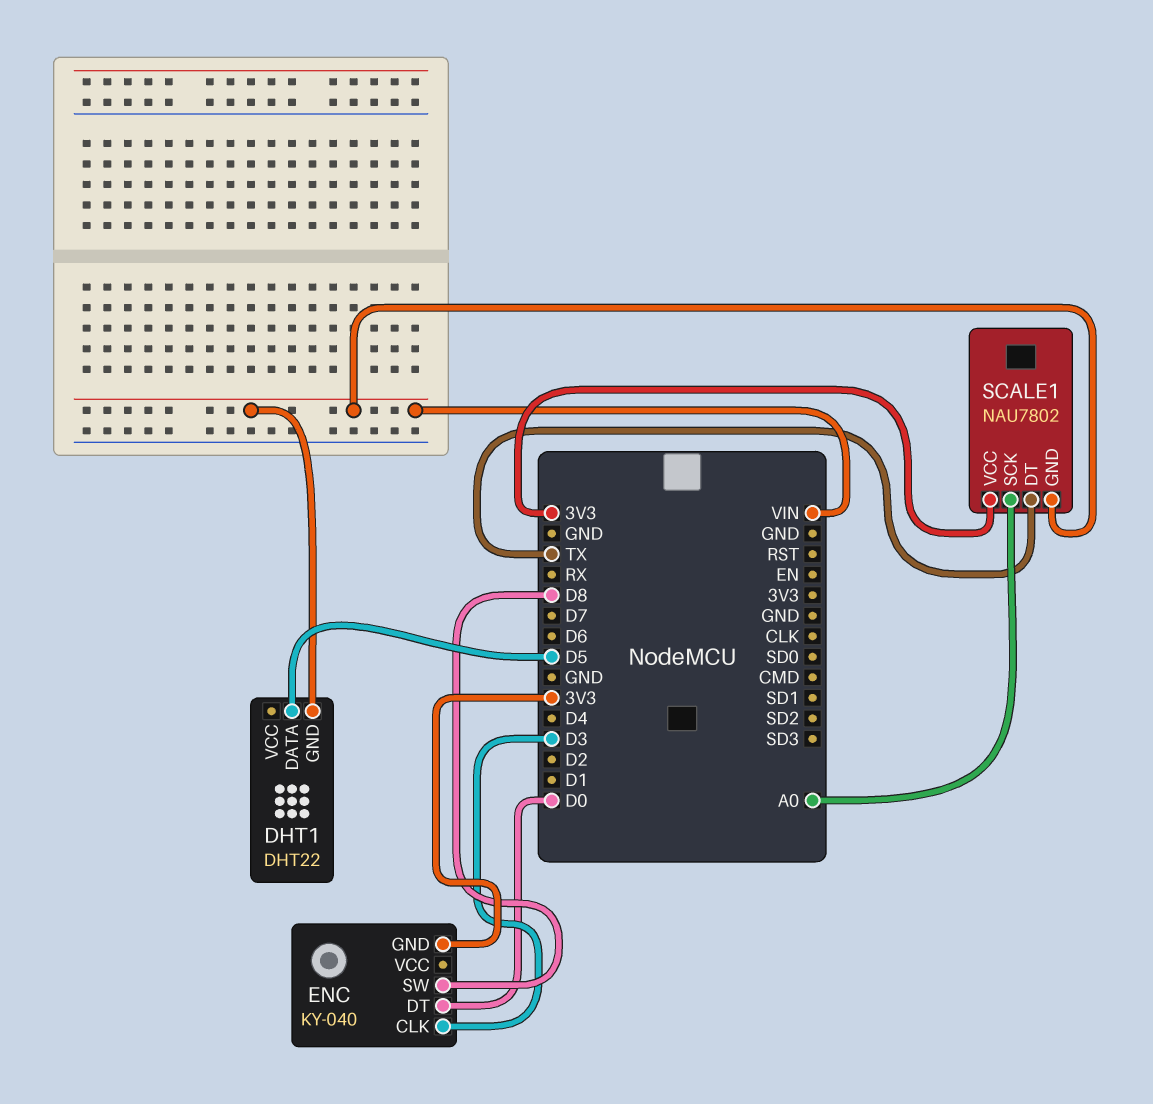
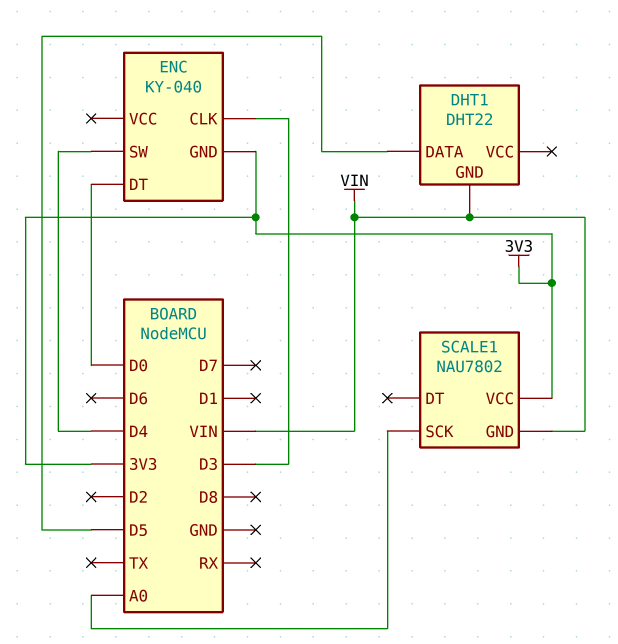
ENC pin SW: D8 -> D4
SCALE1 pin DT: TX -> none

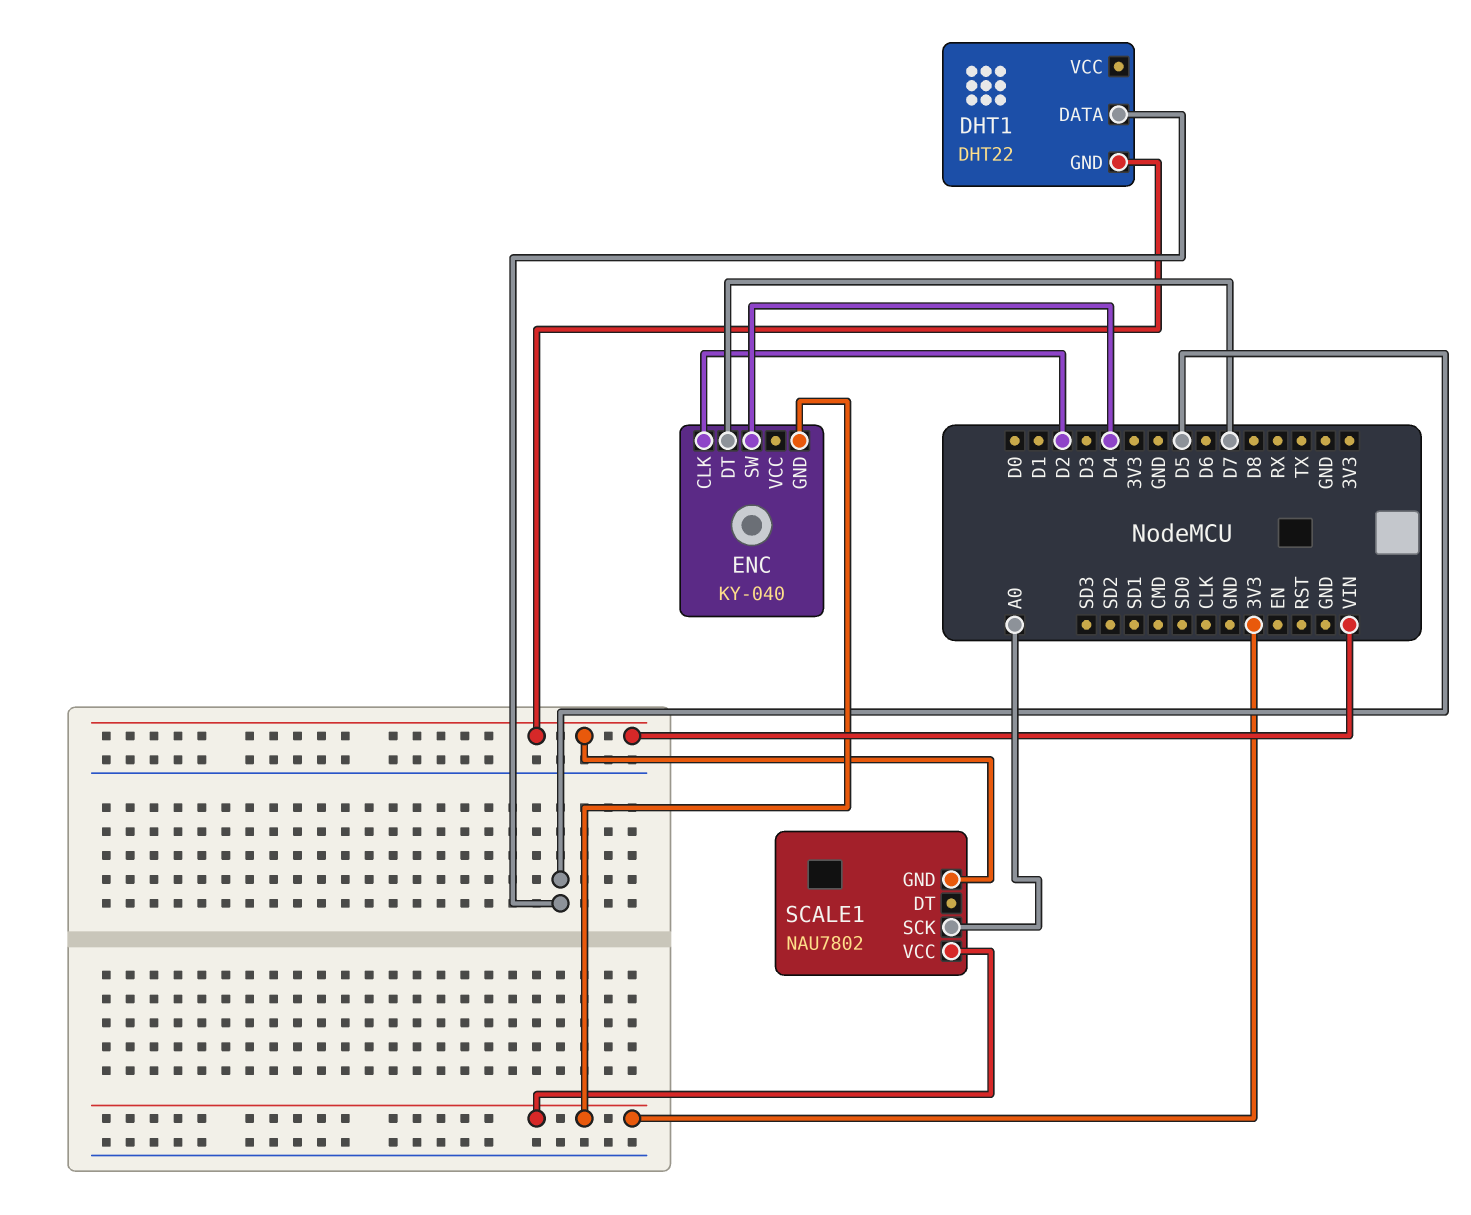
ENC pin CLK: D3 -> D2
ENC pin DT: D0 -> D7

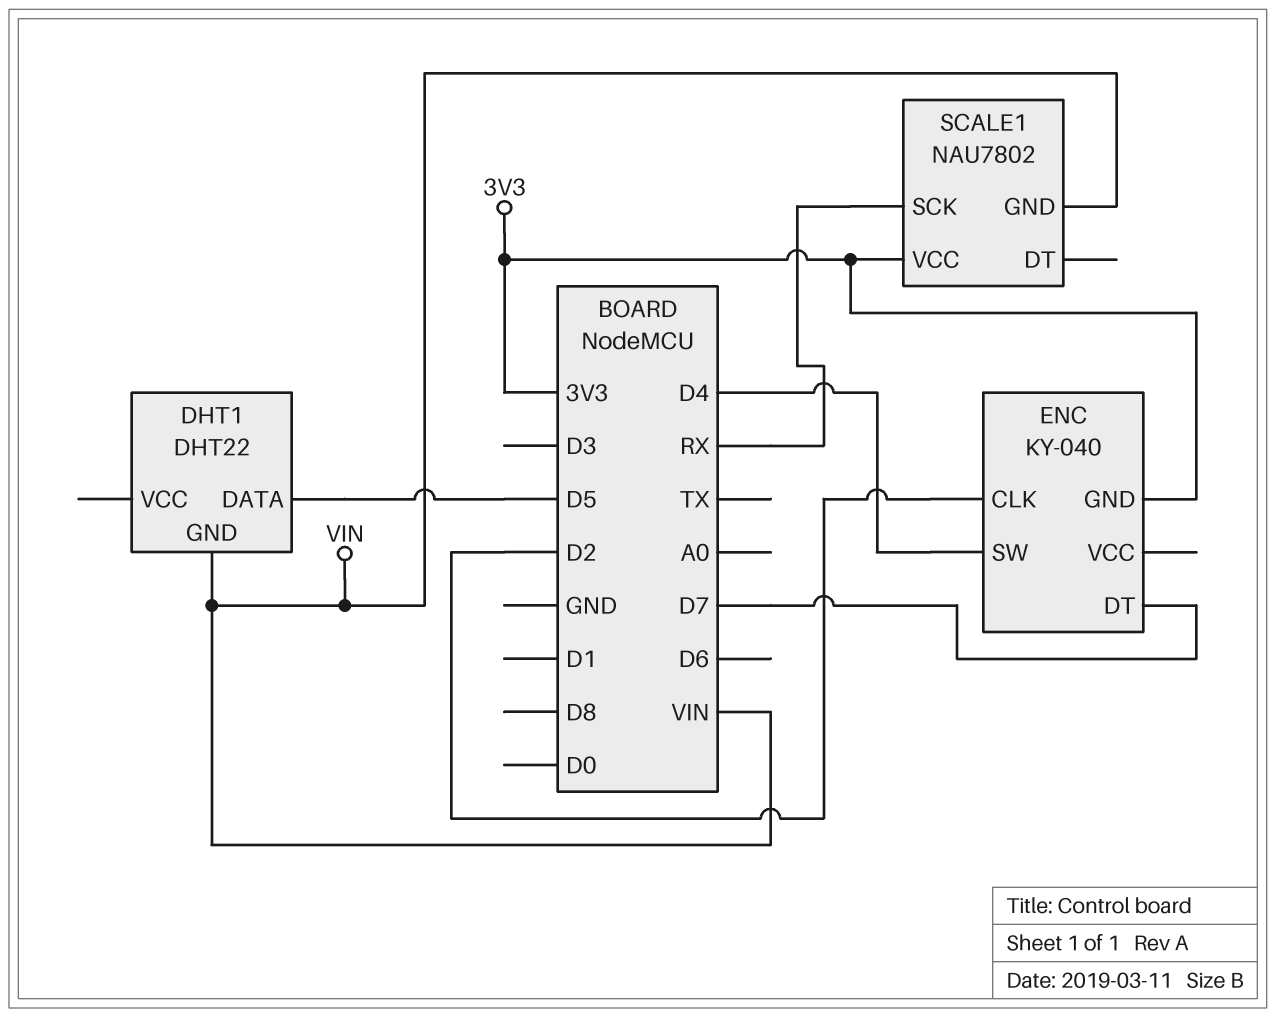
SCALE1 pin SCK: A0 -> RX

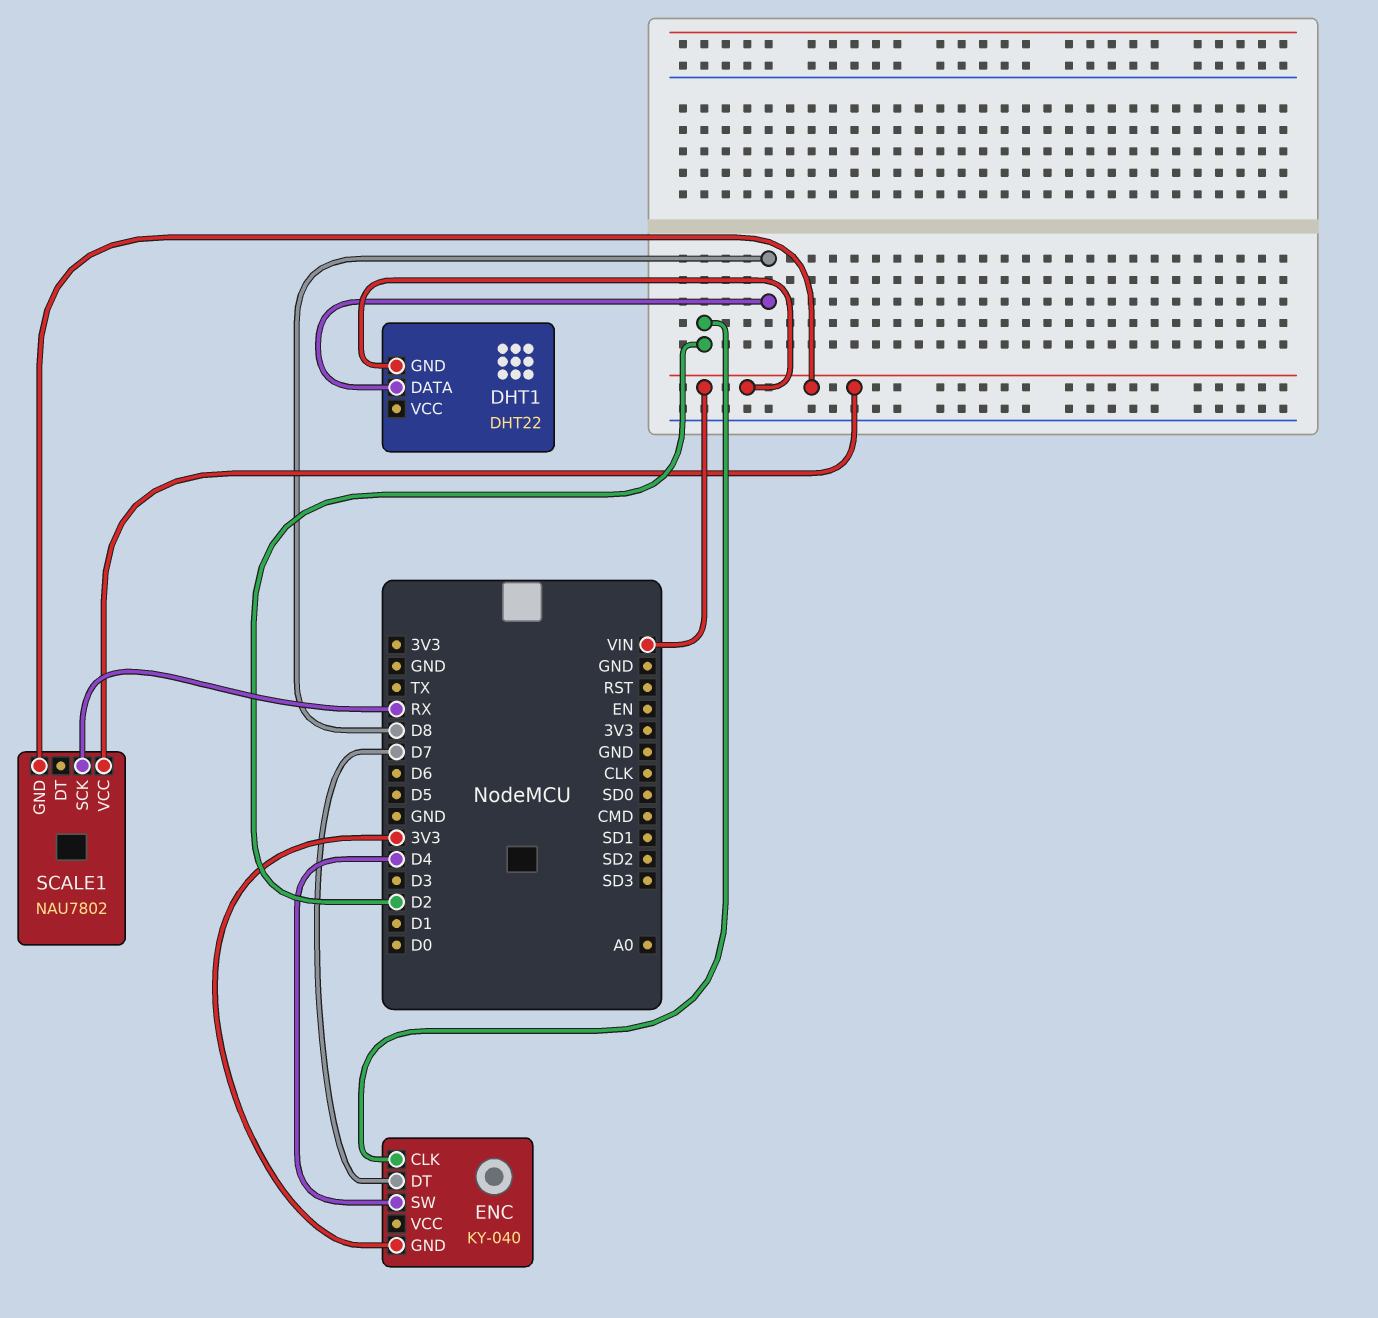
DHT1 pin DATA: D5 -> D8
SCALE1 pin VCC: 3V3 -> VIN

